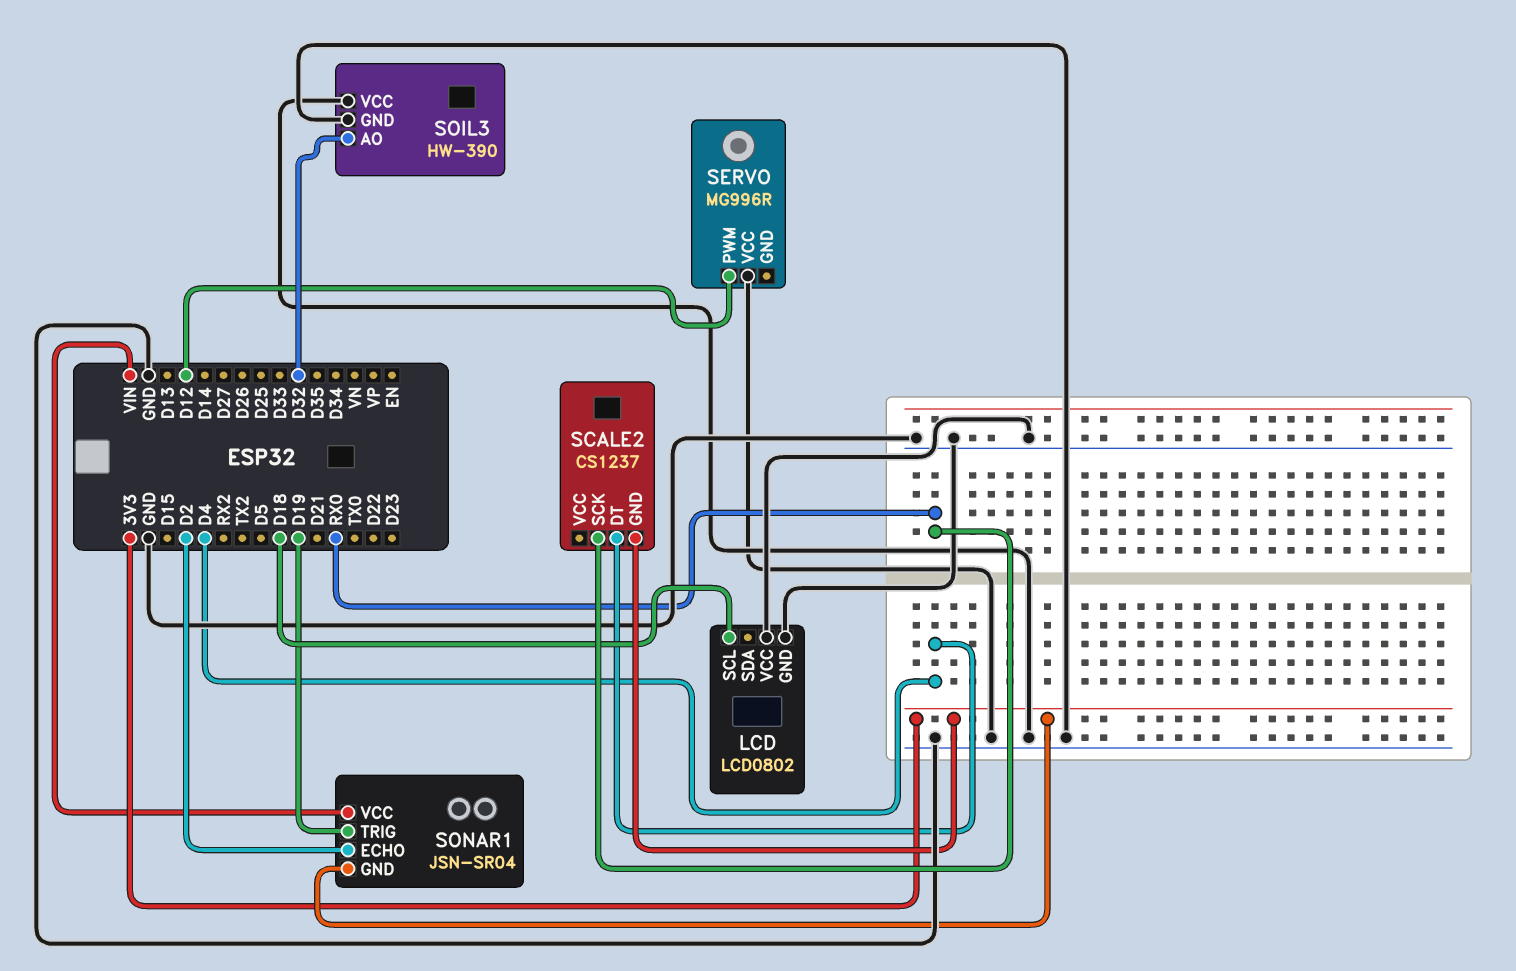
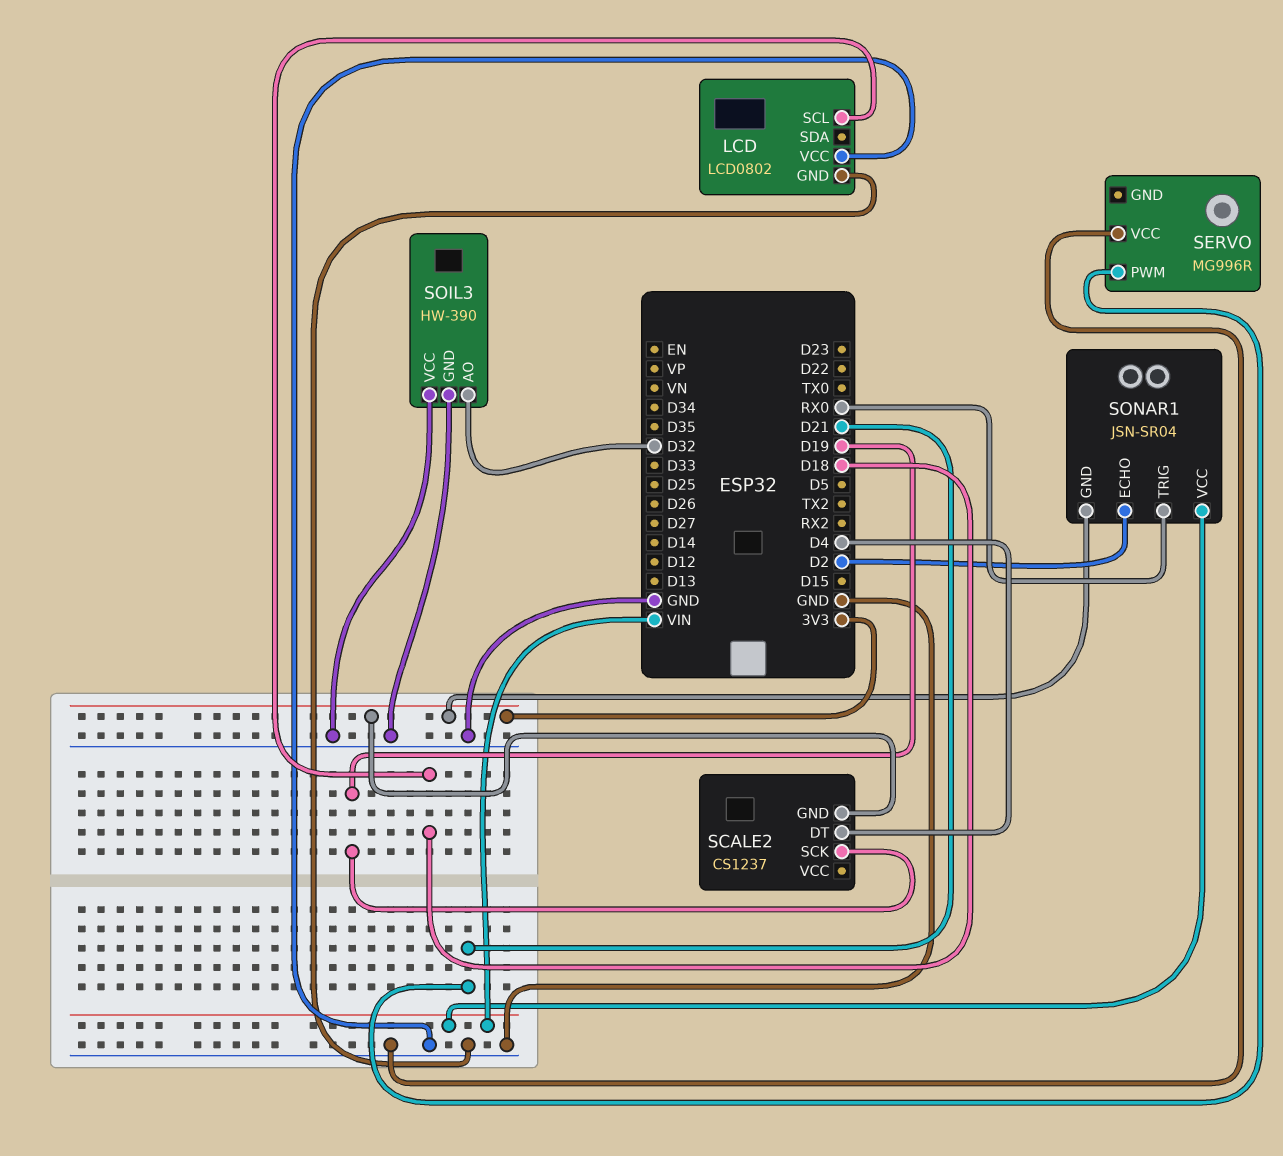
SCALE2 pin SCK: RX0 -> D19
SERVO pin PWM: D12 -> D21
SONAR1 pin TRIG: D19 -> RX0

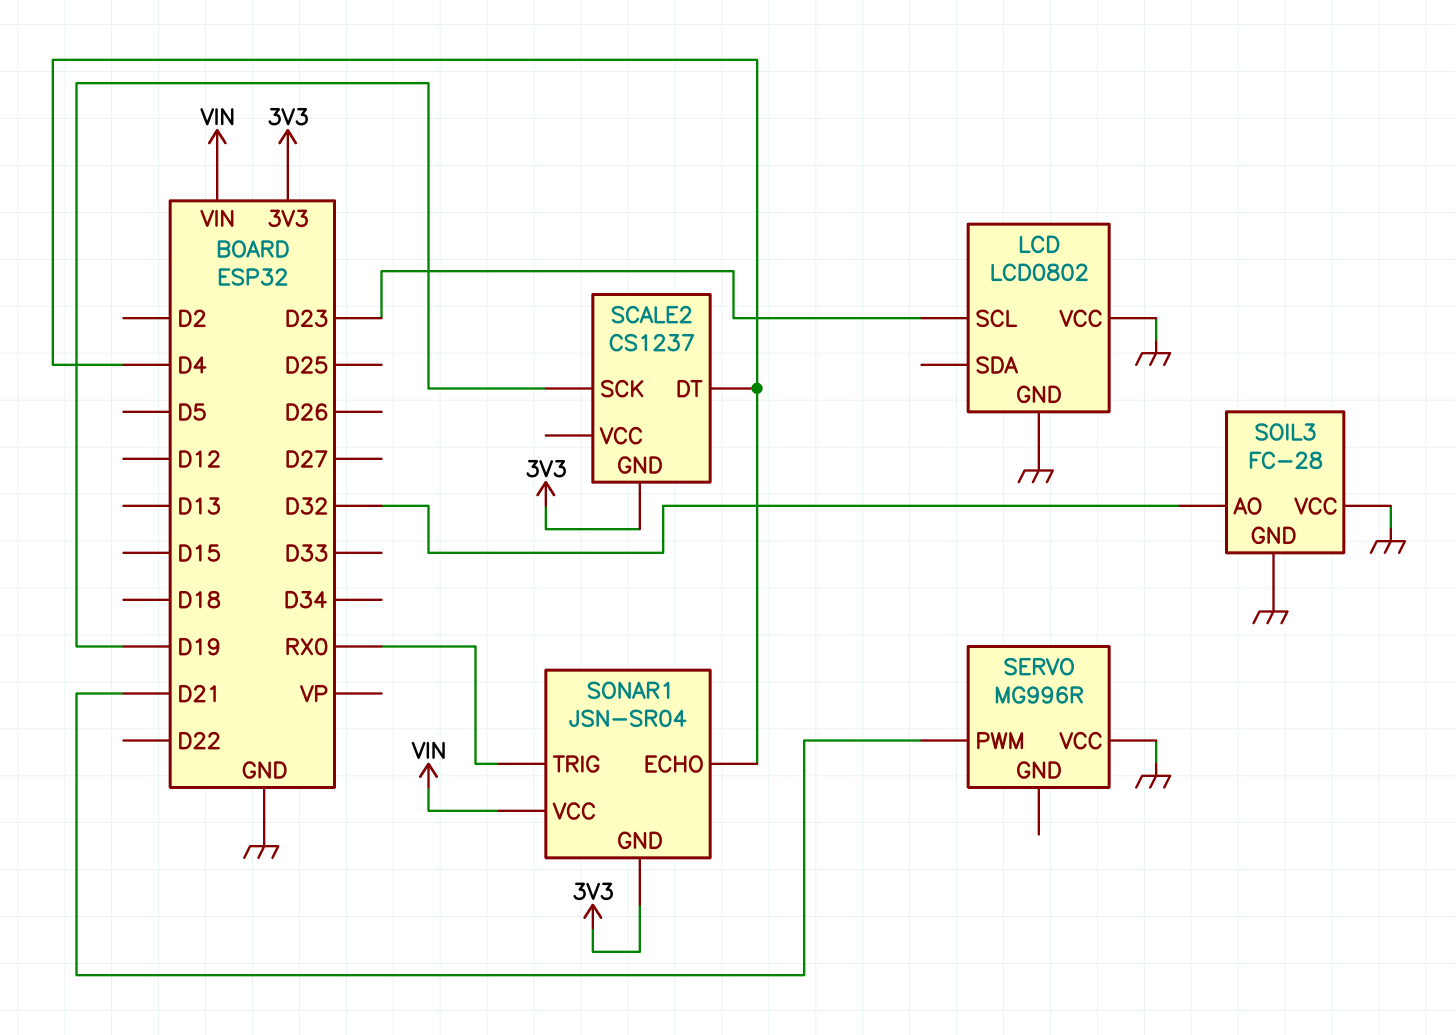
LCD pin SCL: D18 -> D23
SOIL3: HW-390 -> FC-28
SONAR1 pin ECHO: D2 -> D4

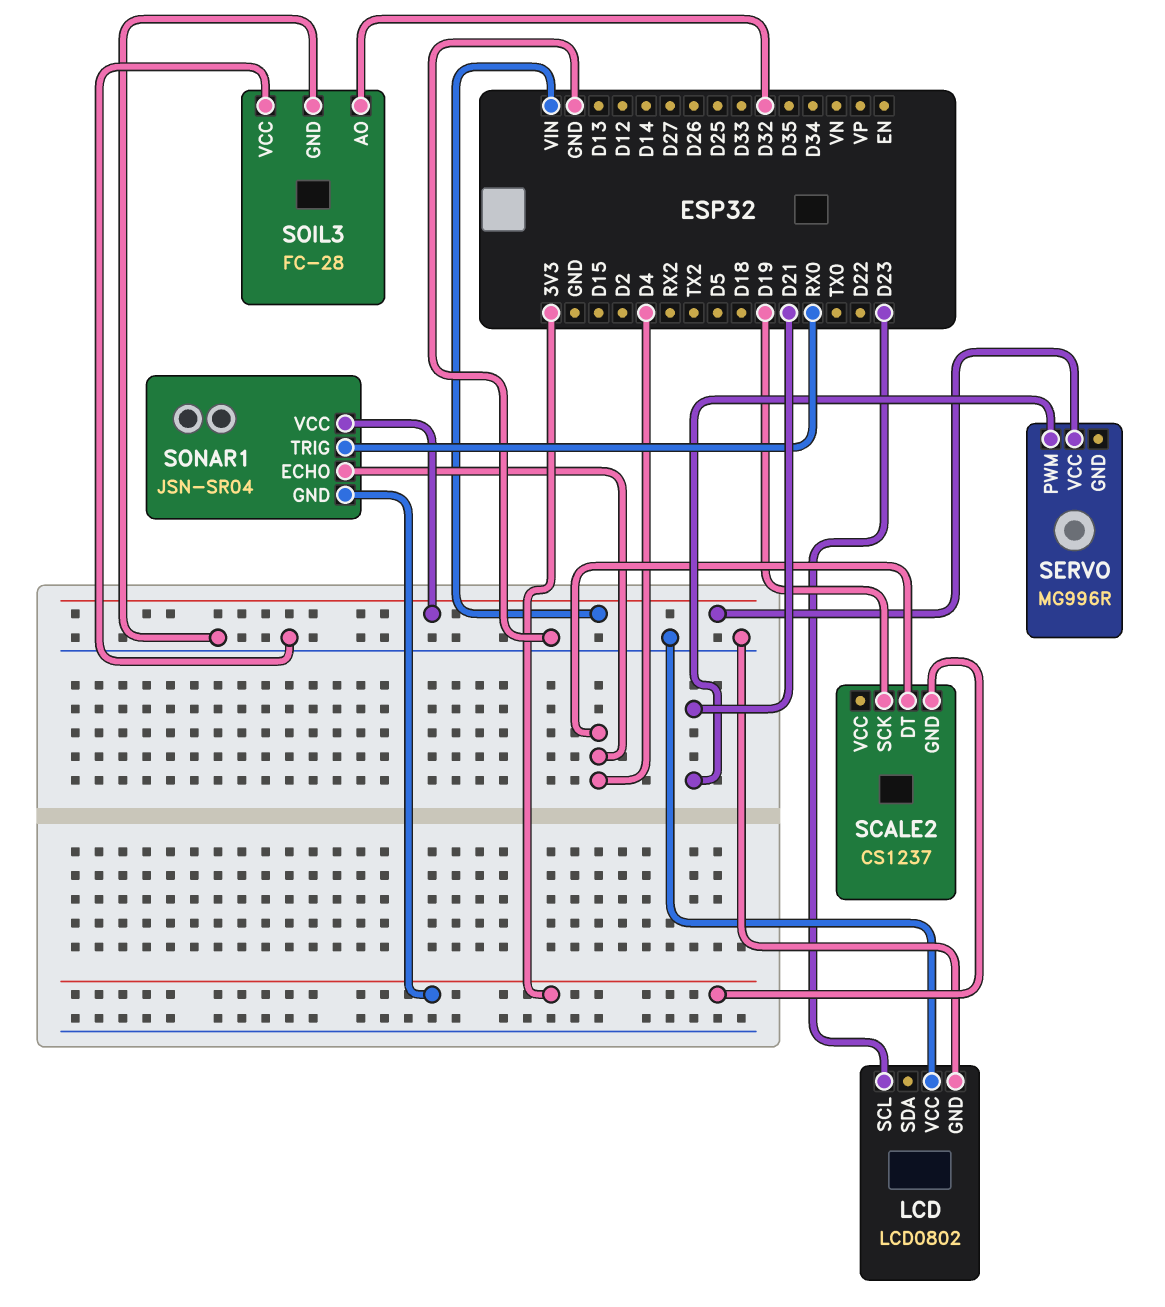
SERVO pin VCC: GND -> VIN

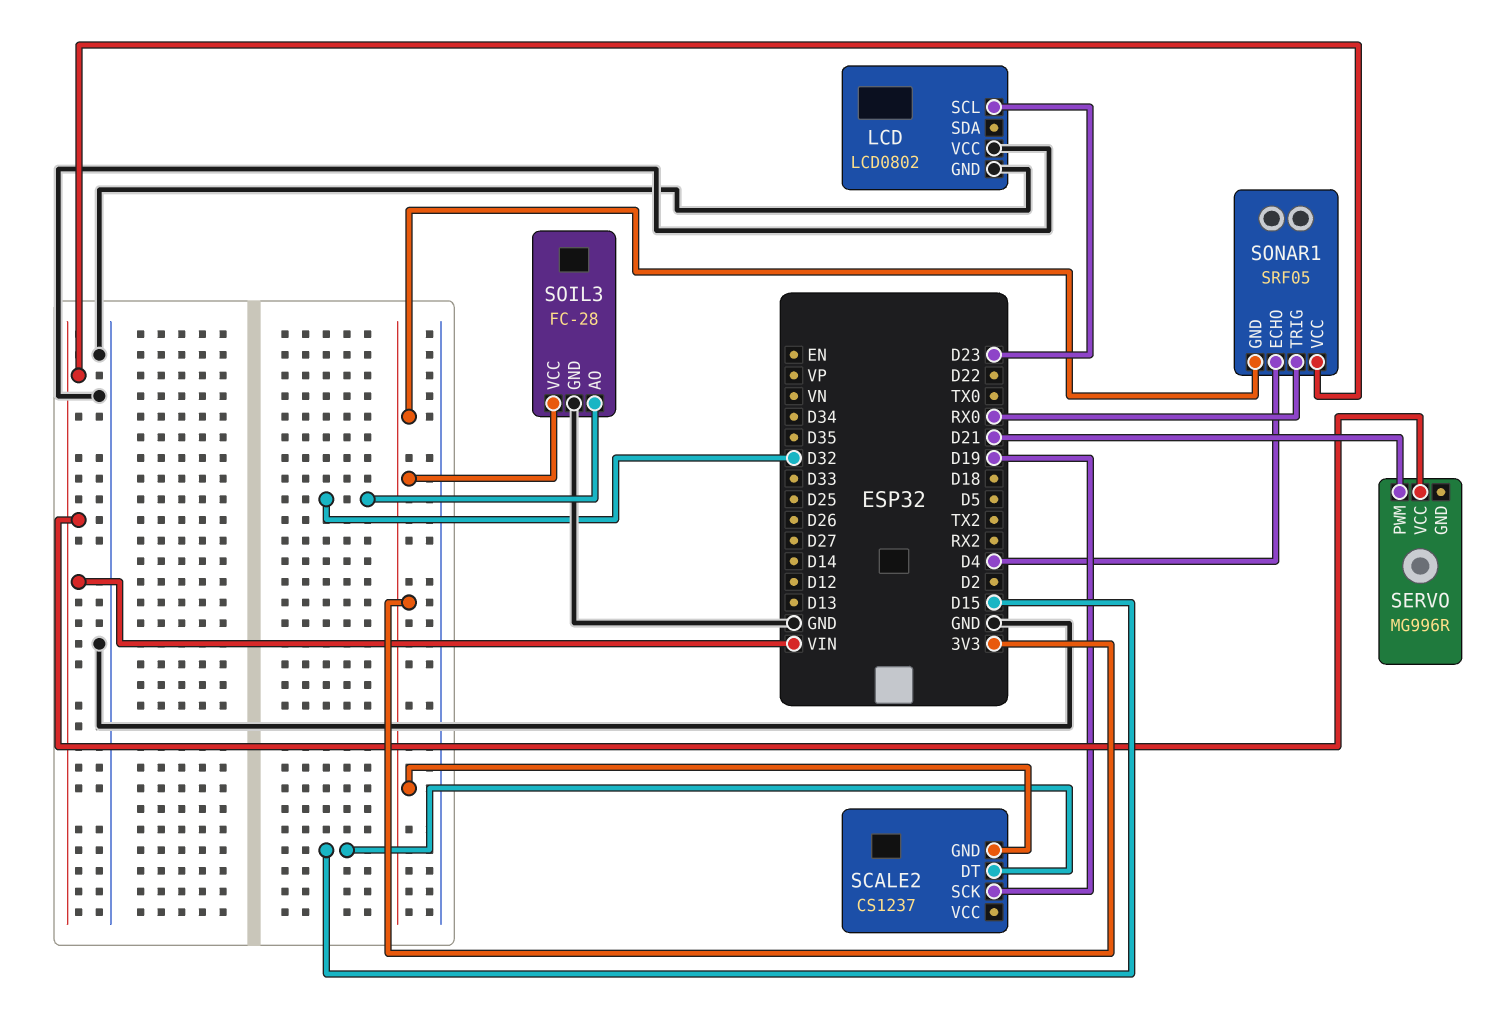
SCALE2 pin DT: D4 -> D15
SOIL3 pin VCC: GND -> 3V3
SONAR1: JSN-SR04 -> SRF05

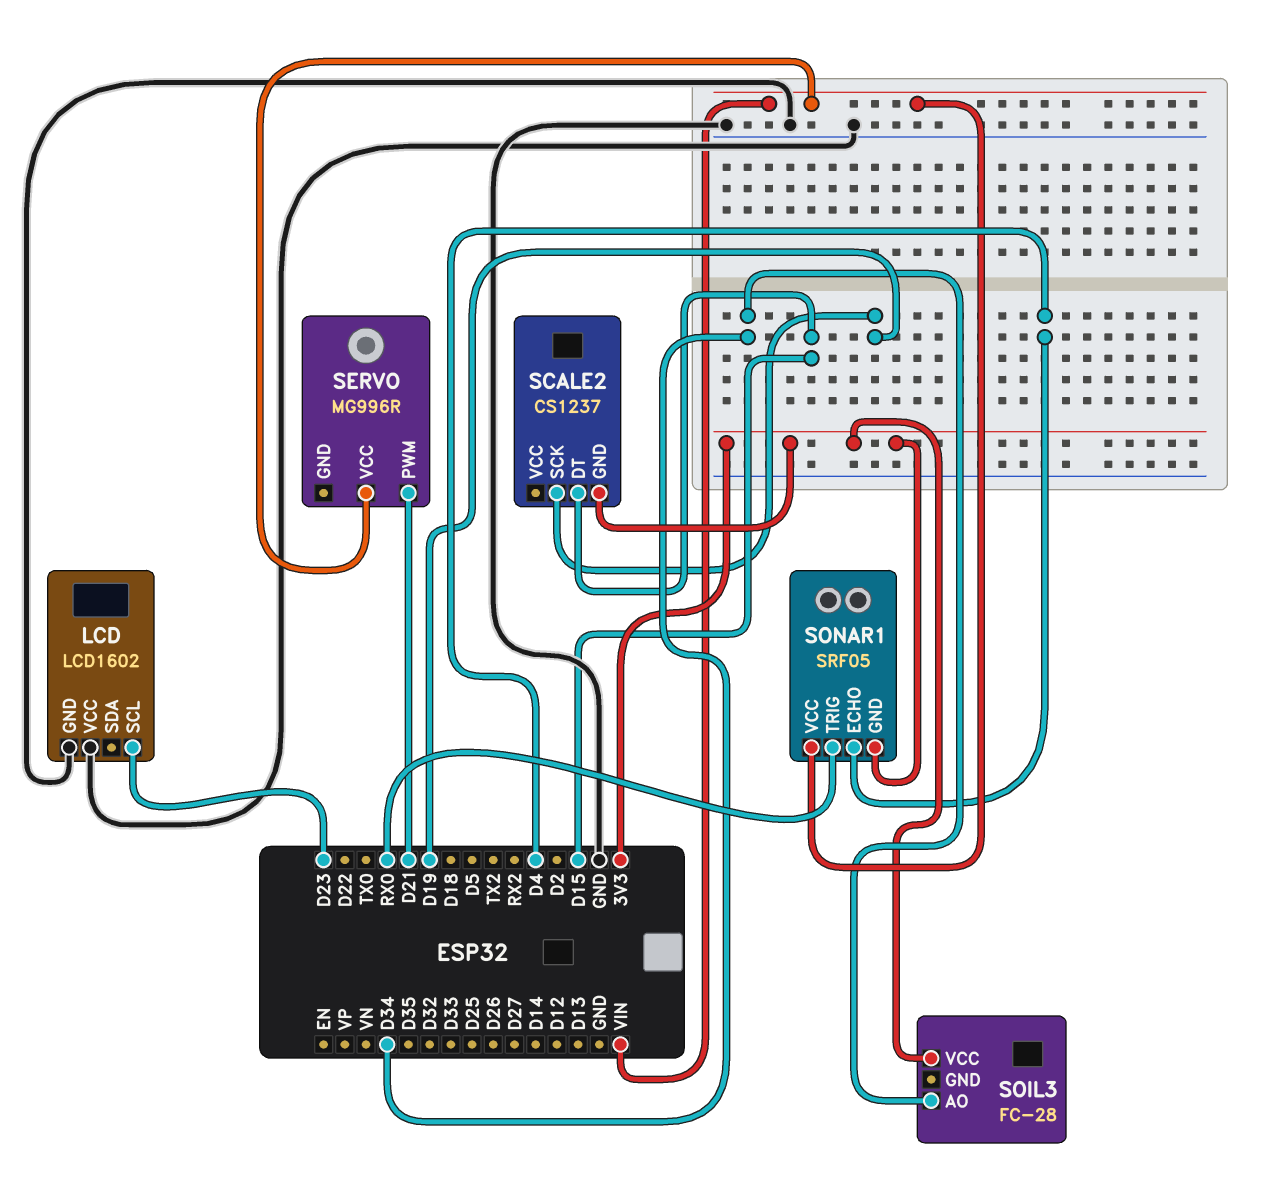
LCD: LCD0802 -> LCD1602
SOIL3 pin AO: D32 -> D34
SOIL3 pin GND: GND -> none

